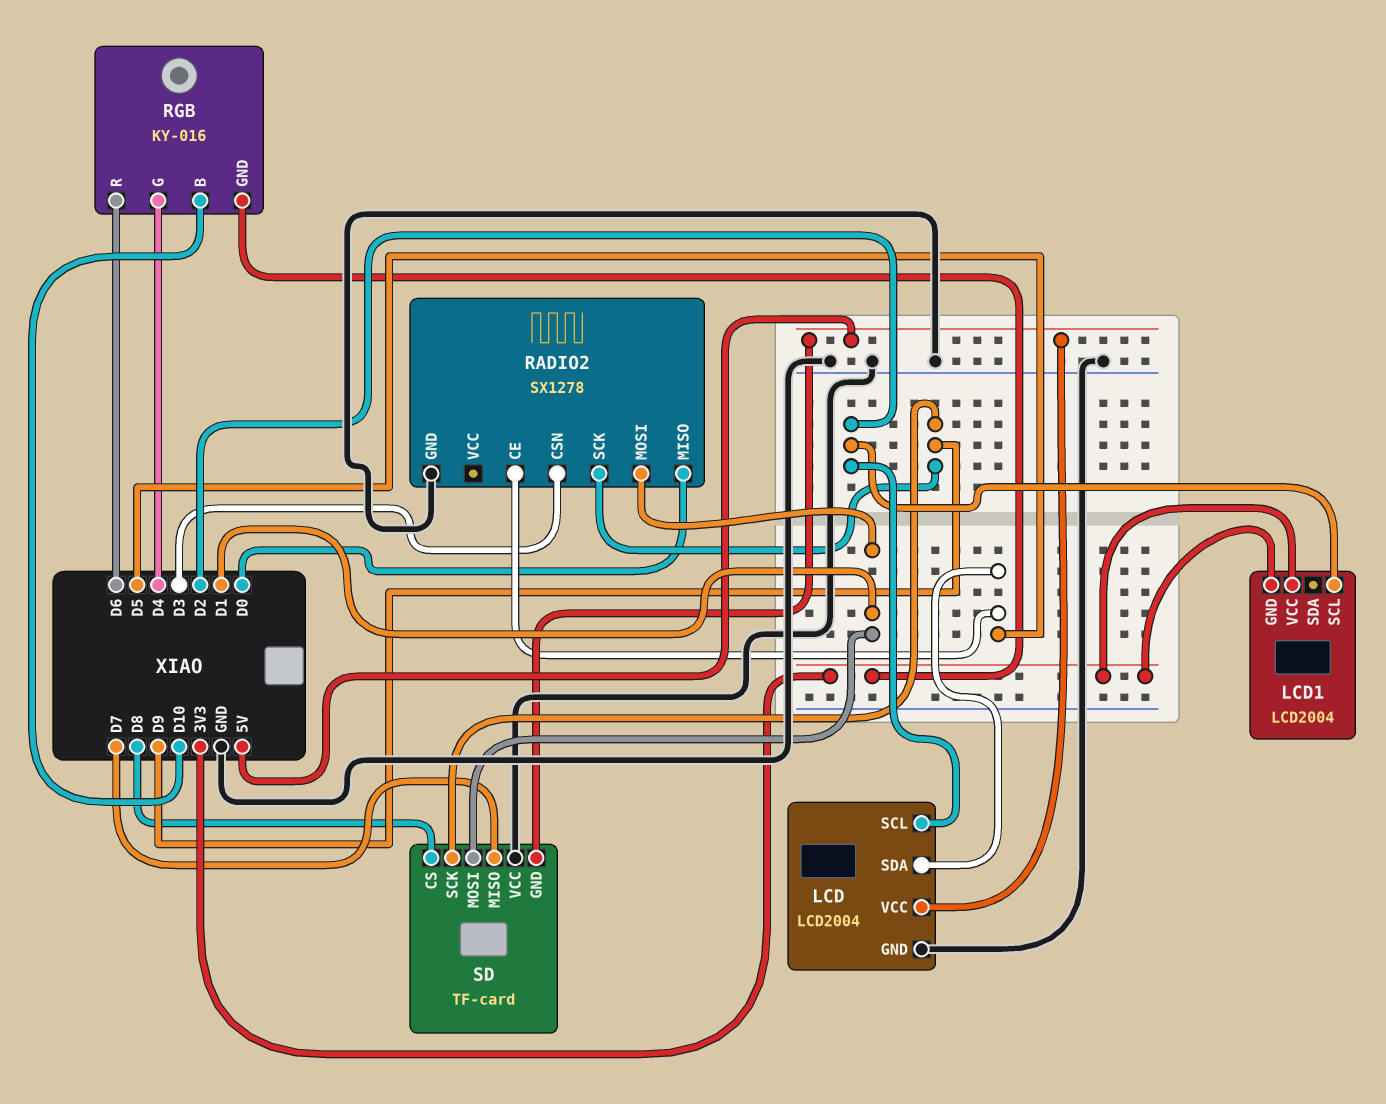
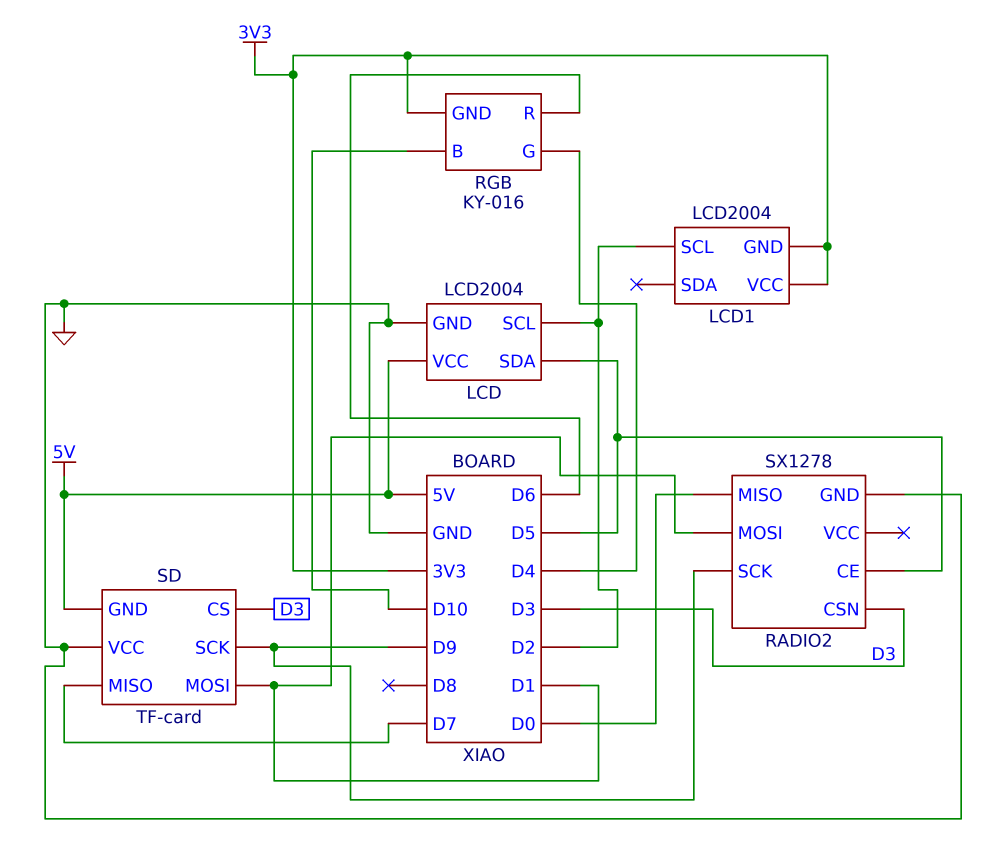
SD pin CS: D8 -> D3

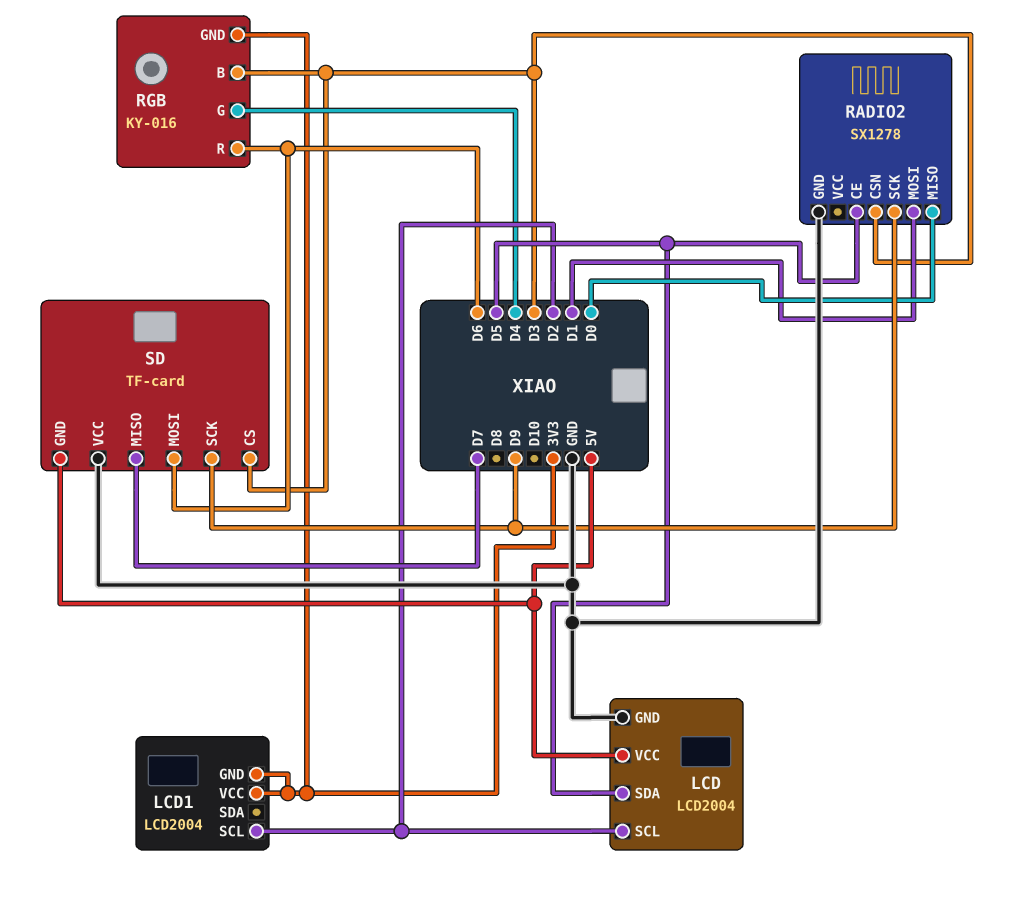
RGB pin B: D10 -> D3
SD pin MOSI: D1 -> D6

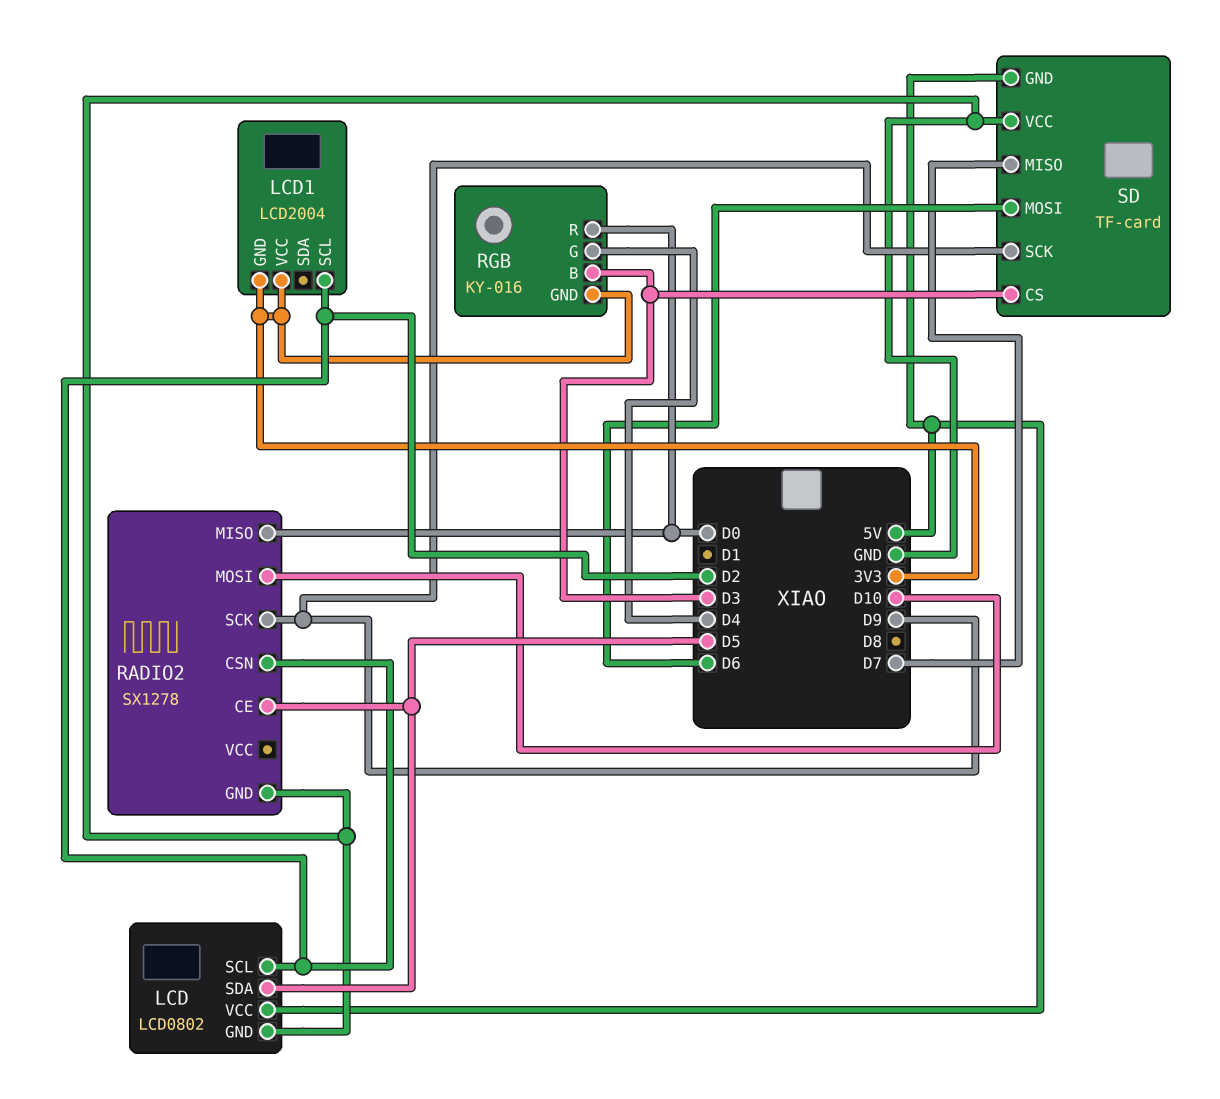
LCD: LCD2004 -> LCD0802
RADIO2 pin CSN: D3 -> D2
RADIO2 pin MOSI: D1 -> D10
RGB pin R: D6 -> D0

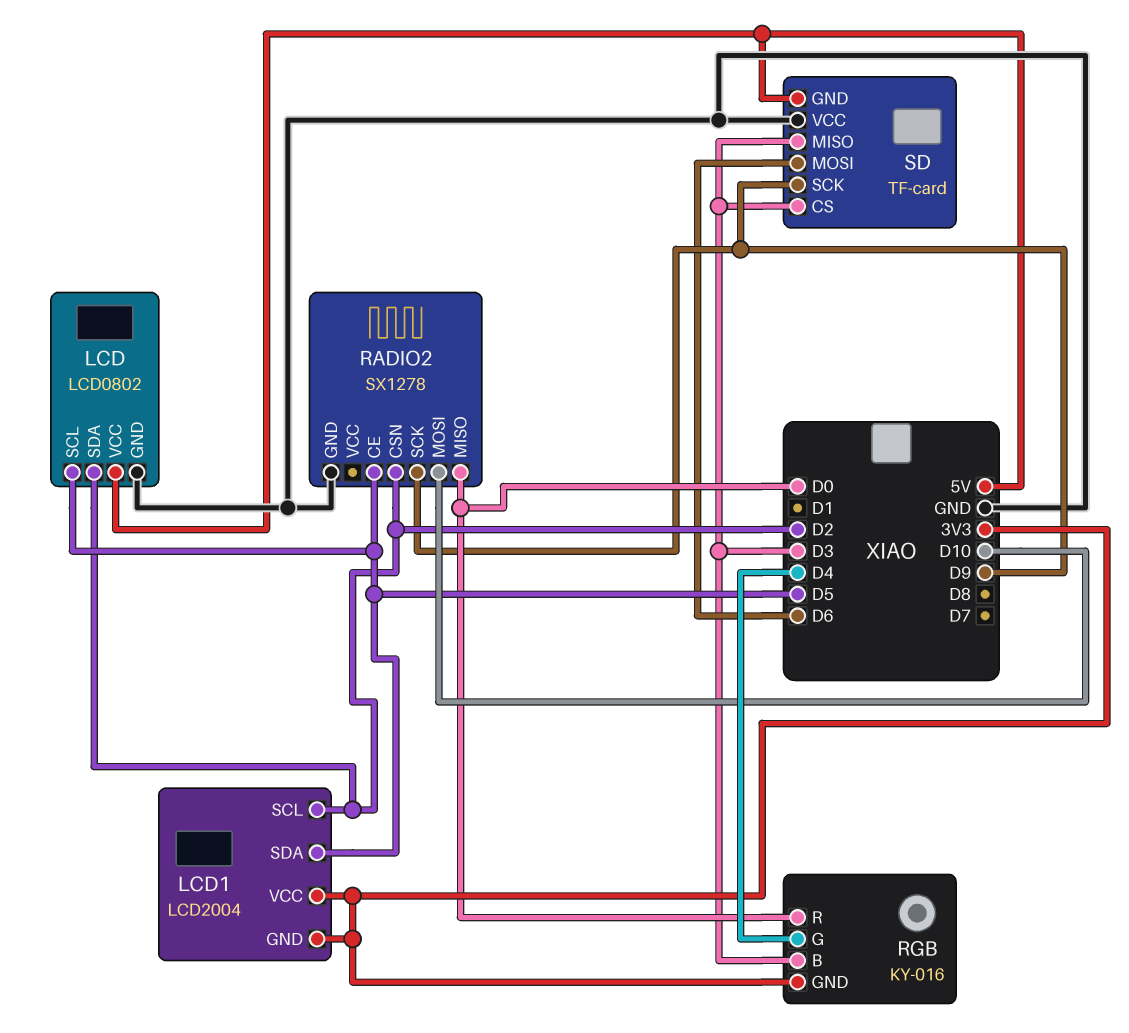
LCD pin SCL: D2 -> D5
LCD pin SDA: D5 -> D2
LCD1 pin SDA: none -> D5
SD pin MISO: D7 -> D3

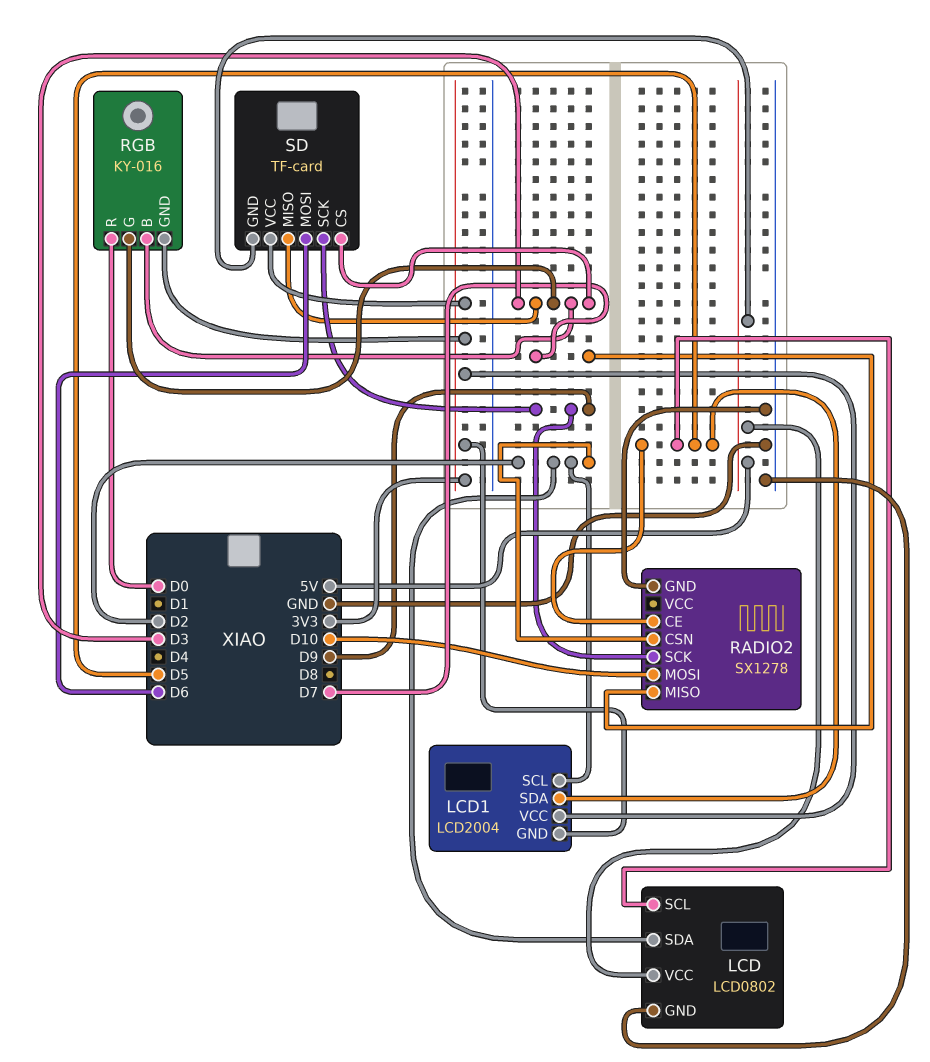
RADIO2 pin MISO: D0 -> D7
RGB pin G: D4 -> D3
SD pin VCC: GND -> 3V3

